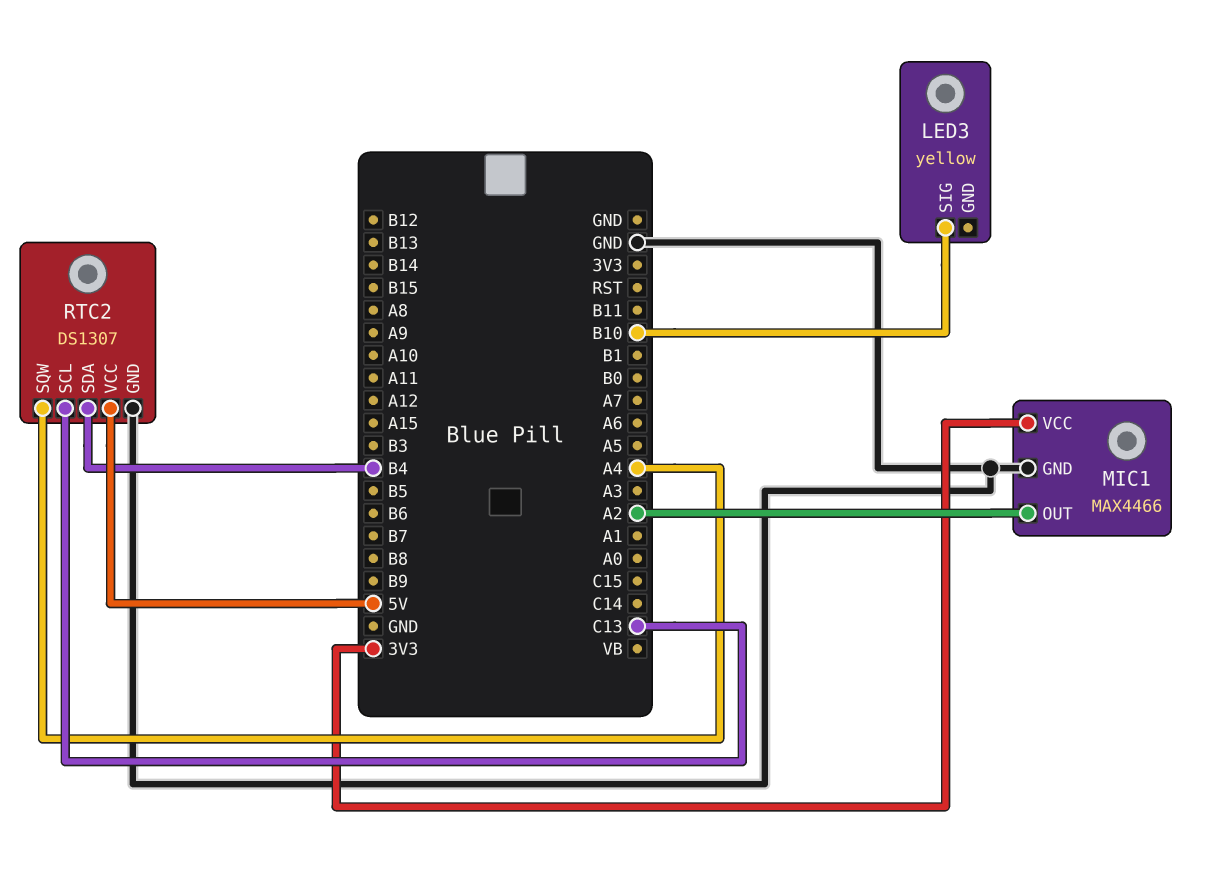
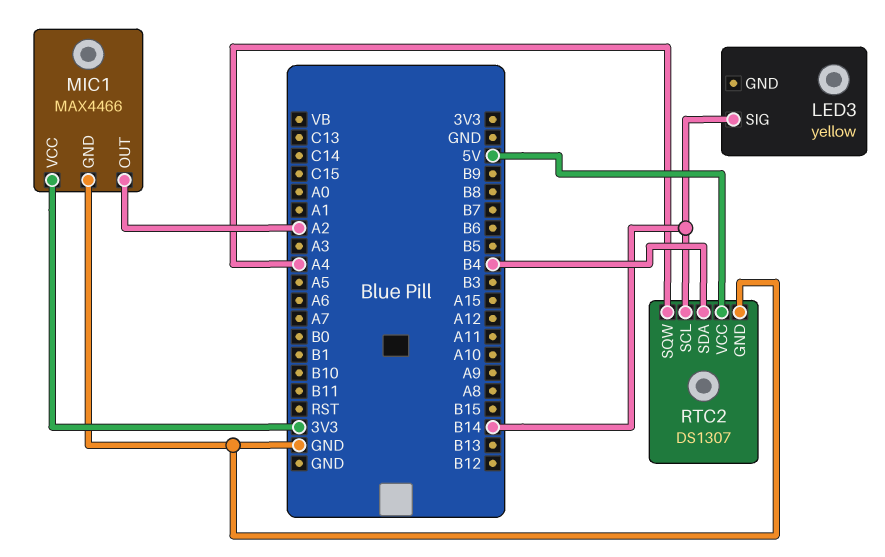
LED3 pin SIG: B10 -> B14
RTC2 pin SCL: C13 -> B14

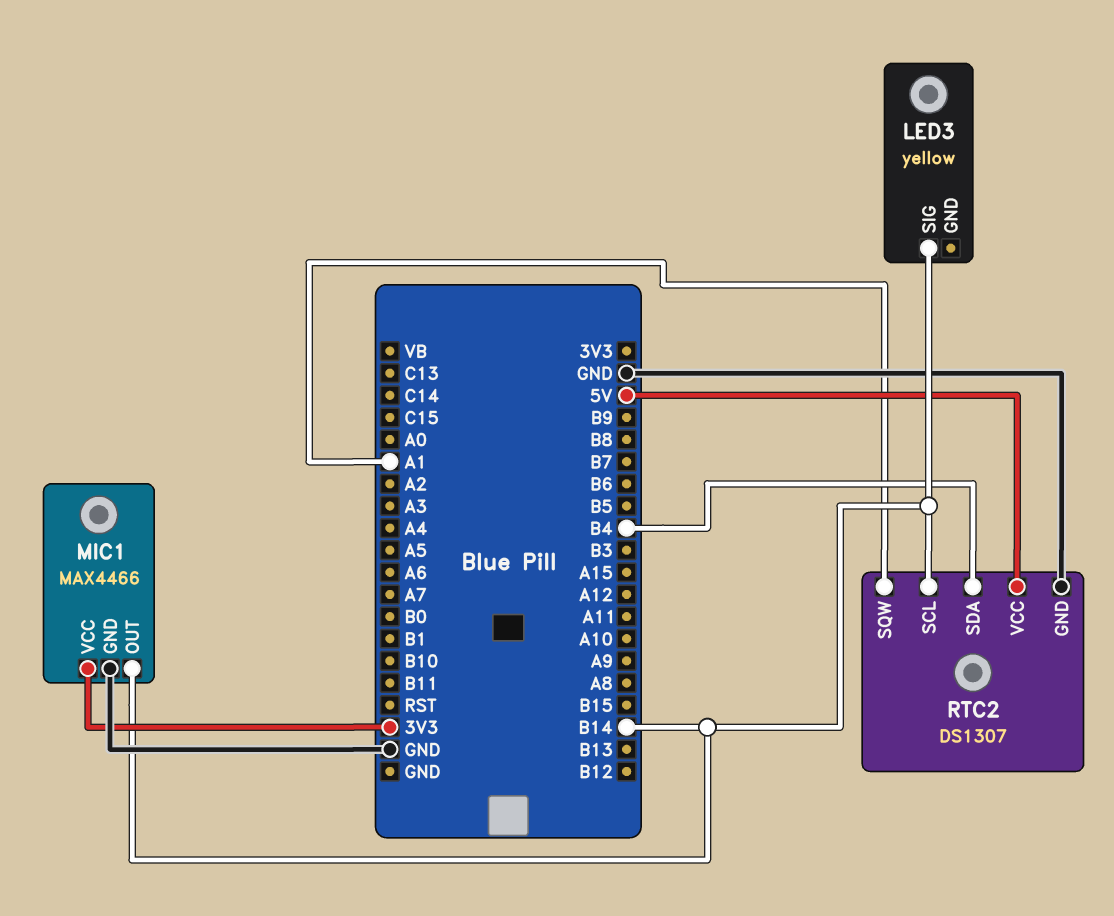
MIC1 pin OUT: A2 -> B14
RTC2 pin SQW: A4 -> A1

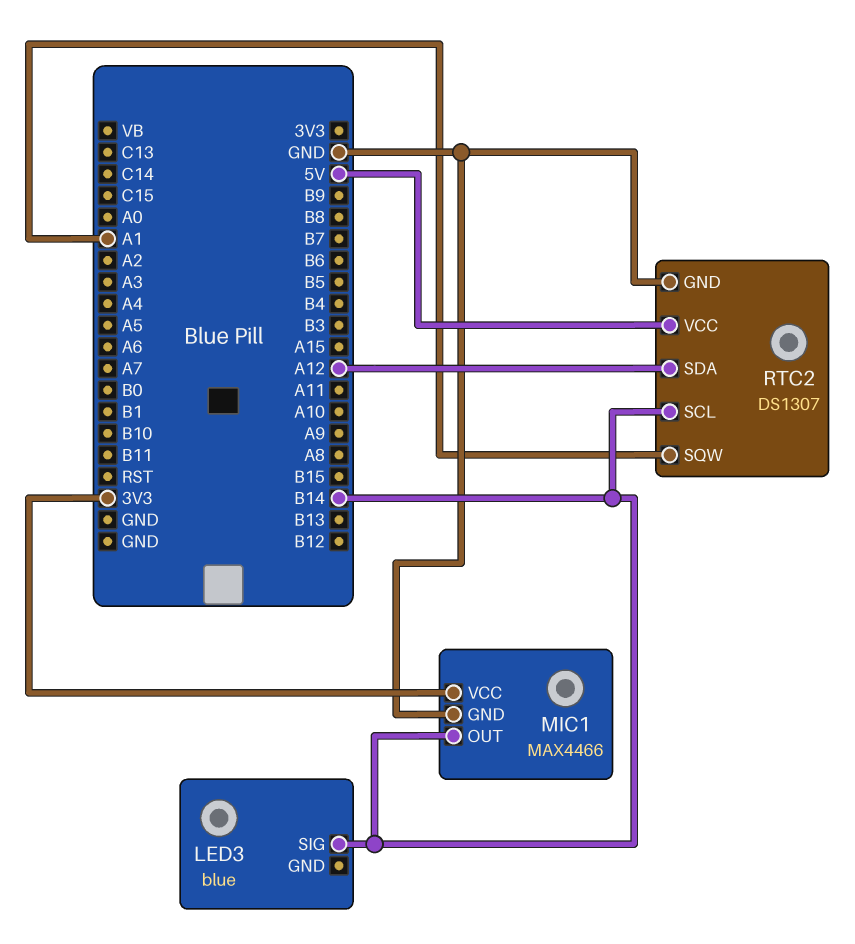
LED3: yellow -> blue
RTC2 pin SDA: B4 -> A12

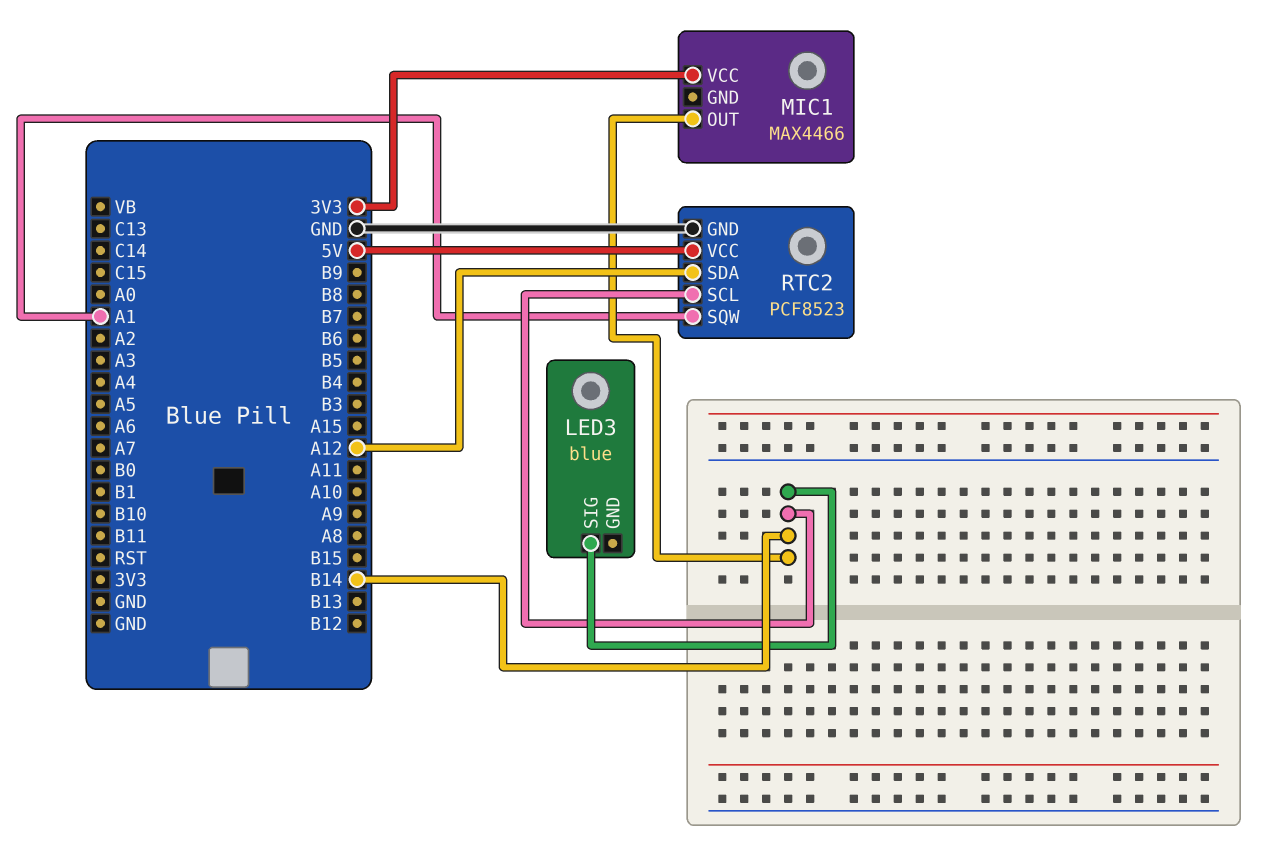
MIC1 pin GND: GND -> none
RTC2: DS1307 -> PCF8523

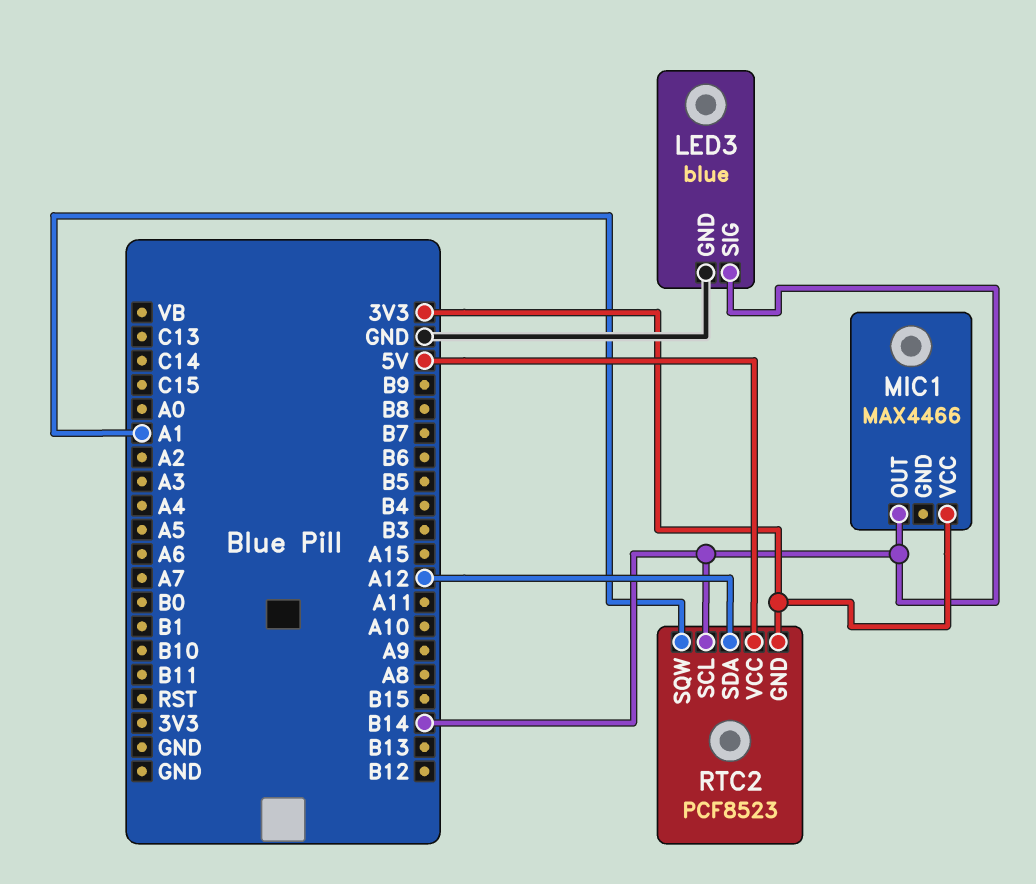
LED3 pin GND: none -> GND
RTC2 pin GND: GND -> 3V3

